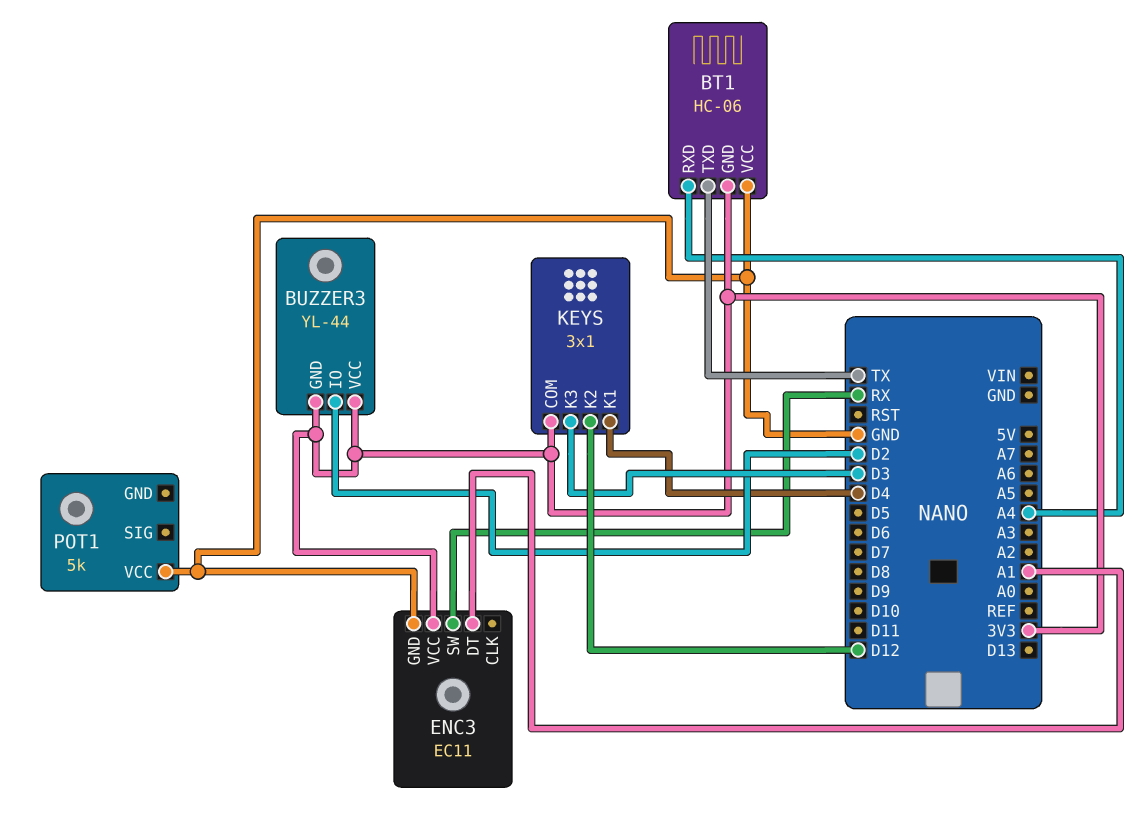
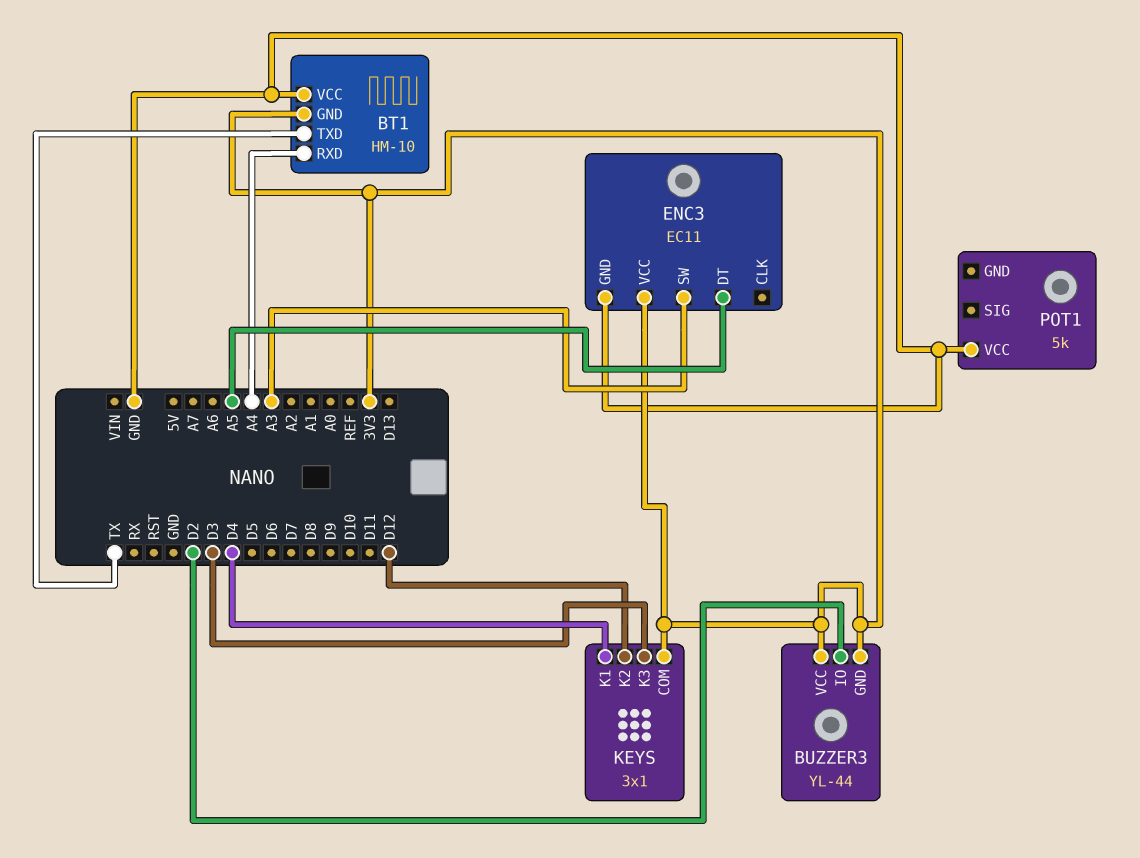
BT1: HC-06 -> HM-10
ENC3 pin DT: A1 -> A5
ENC3 pin SW: RX -> A3

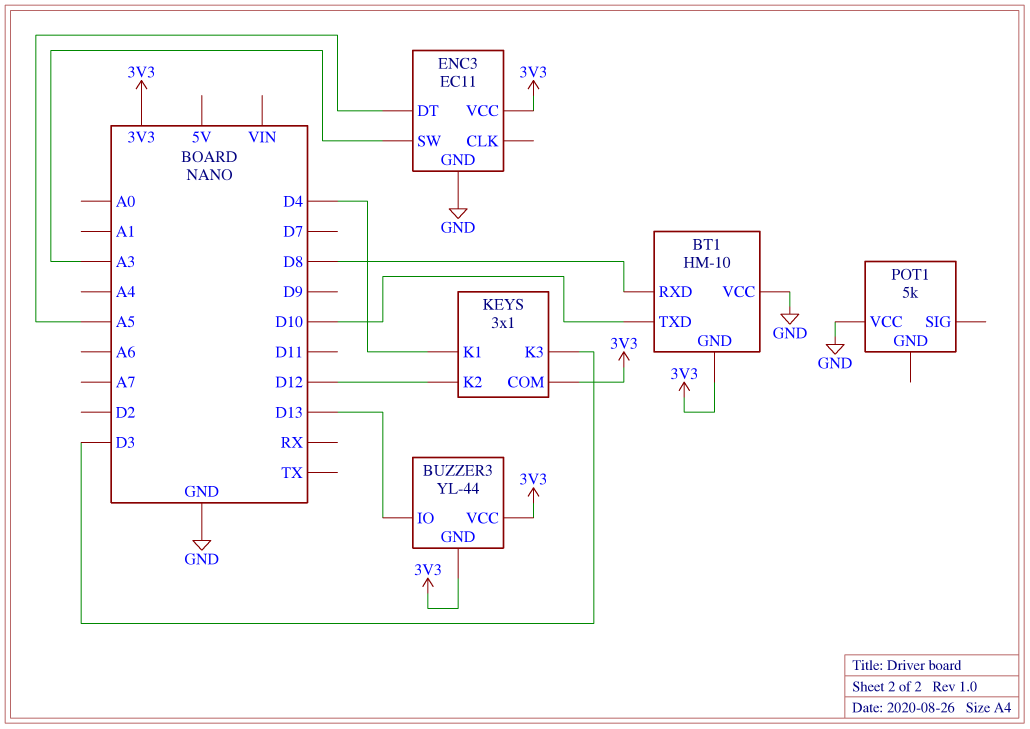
BT1 pin RXD: A4 -> D8
BT1 pin TXD: TX -> D10
BUZZER3 pin IO: D2 -> D13

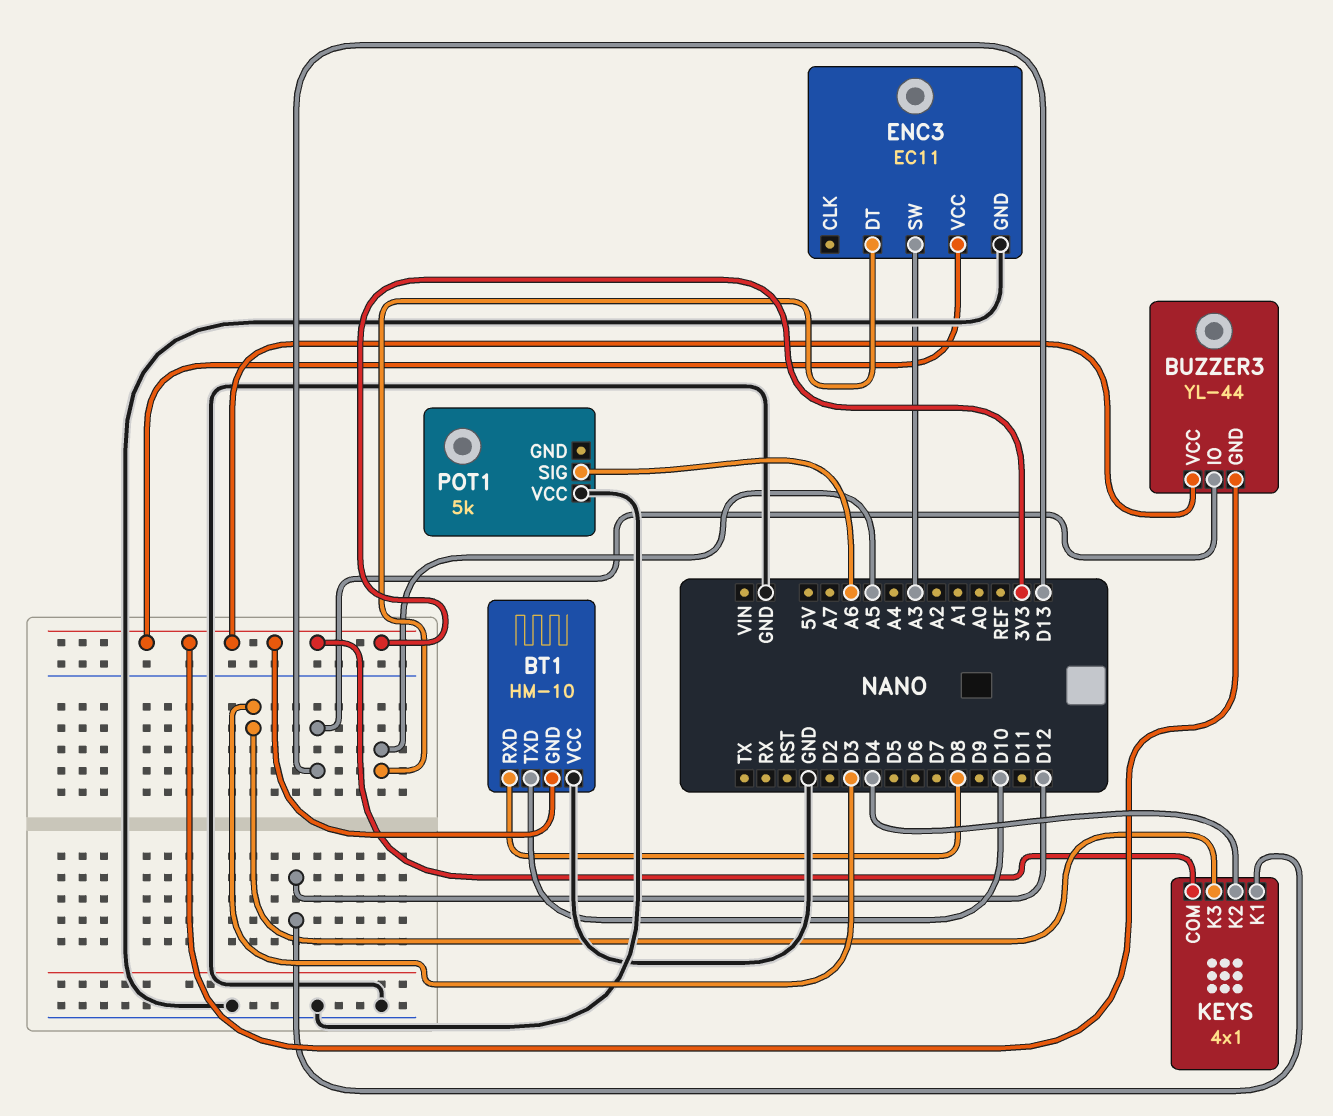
KEYS: 3x1 -> 4x1
KEYS pin K1: D4 -> D12
KEYS pin K2: D12 -> D4
POT1 pin SIG: none -> A6

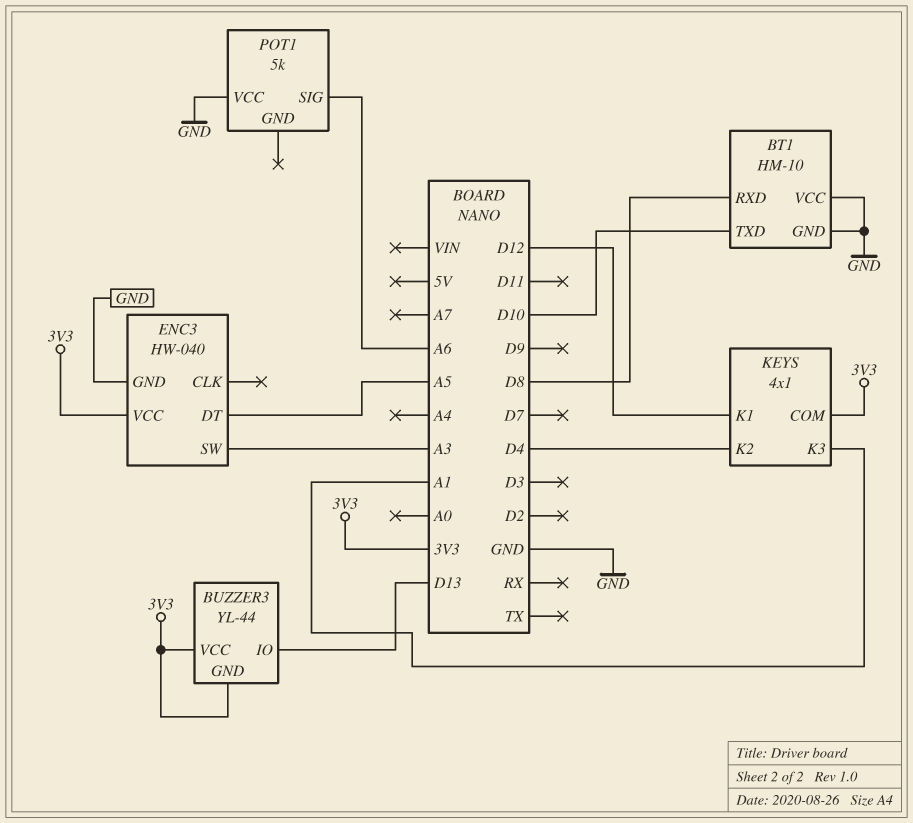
BT1 pin GND: 3V3 -> GND
ENC3: EC11 -> HW-040
KEYS pin K3: D3 -> A1

